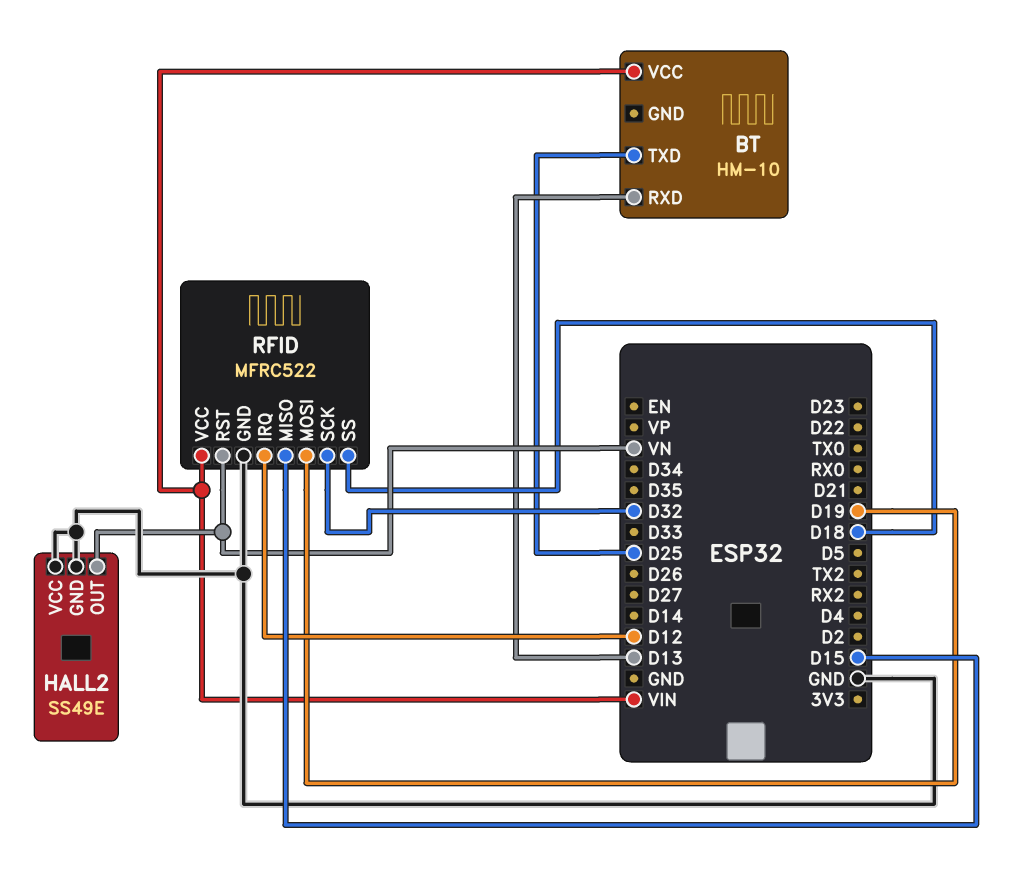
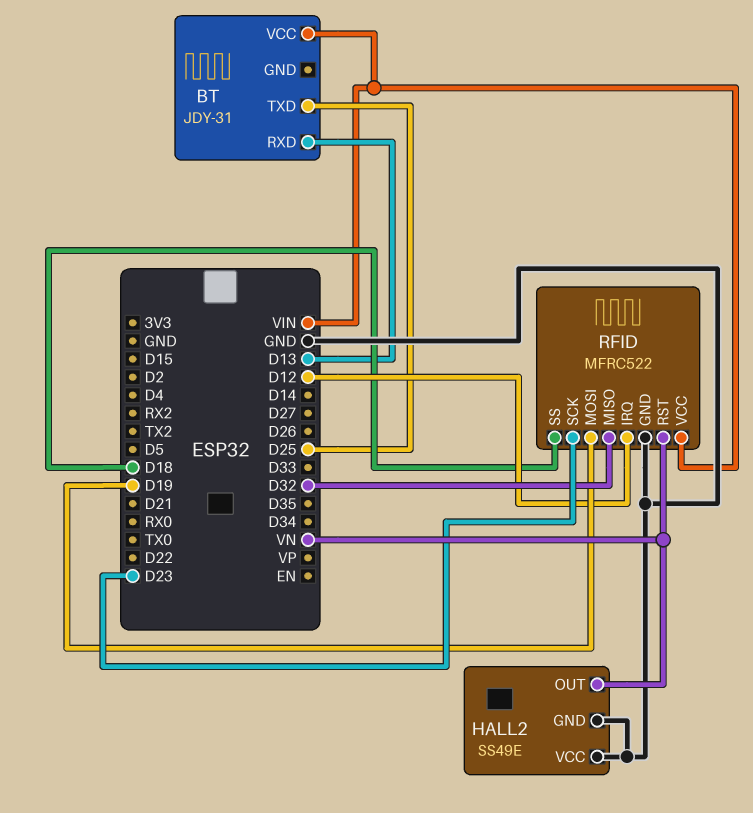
BT: HM-10 -> JDY-31
RFID pin MISO: D15 -> D32
RFID pin SCK: D32 -> D23

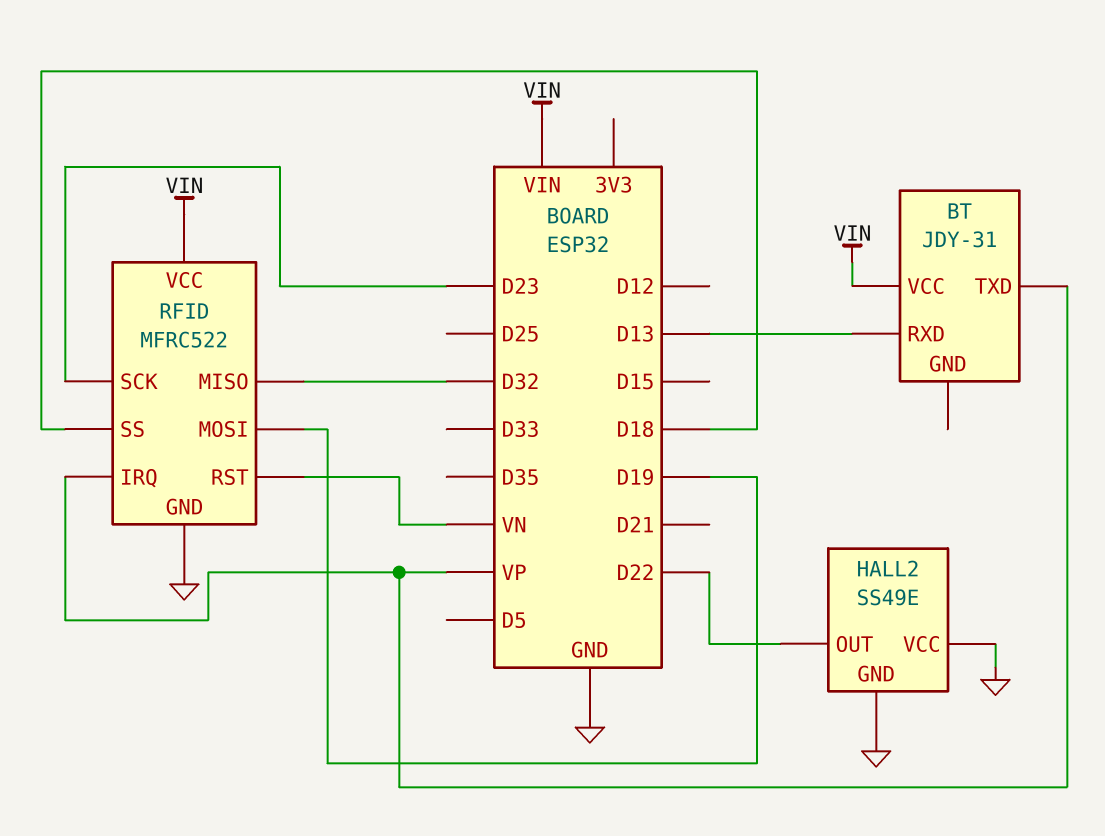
BT pin TXD: D25 -> VP
HALL2 pin OUT: VN -> D22
RFID pin IRQ: D12 -> VP

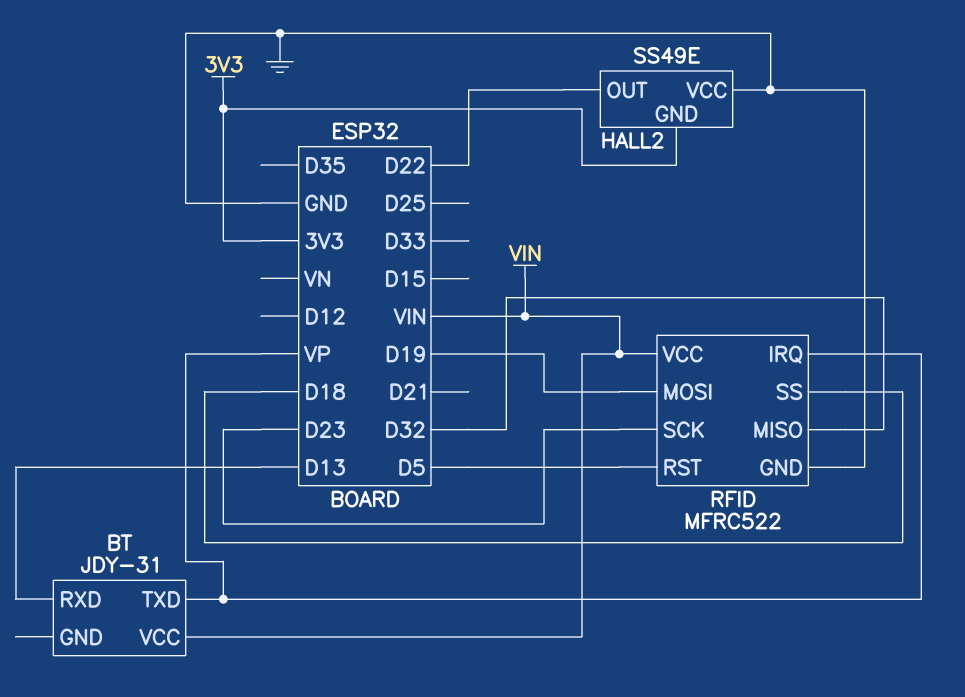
HALL2 pin GND: GND -> 3V3
RFID pin RST: VN -> D5

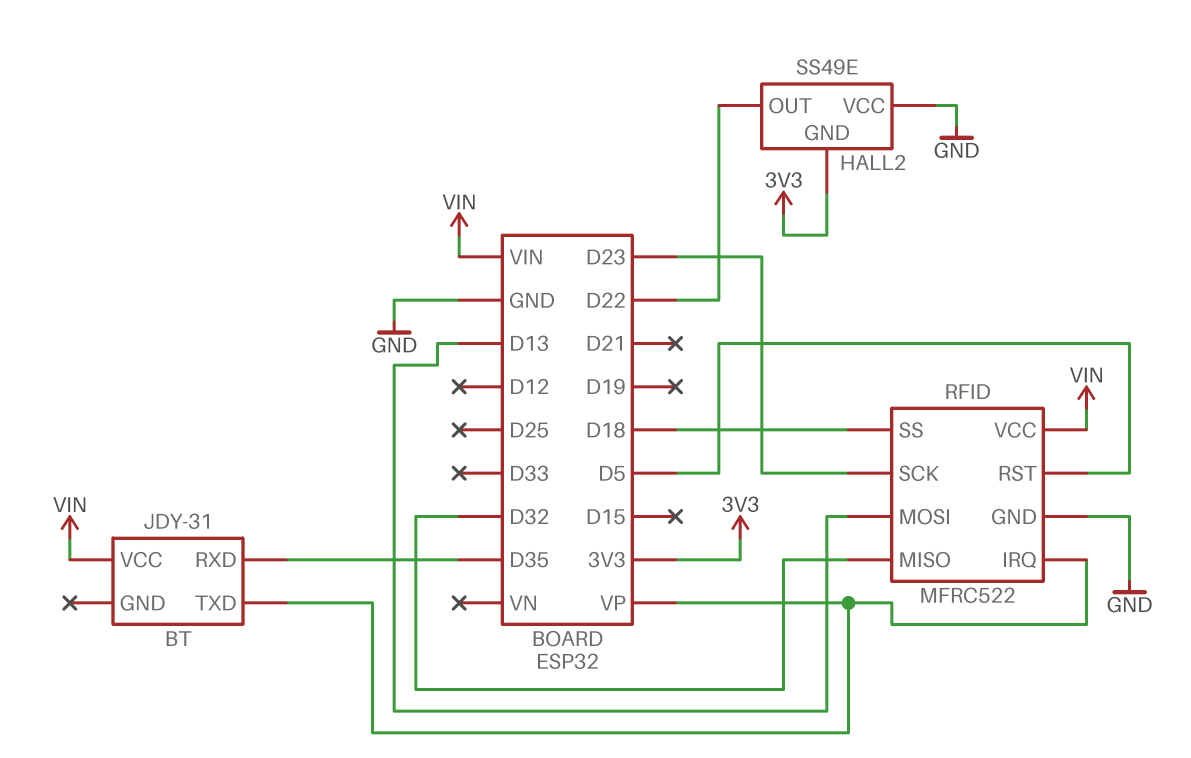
BT pin RXD: D13 -> D35
RFID pin MOSI: D19 -> D13

